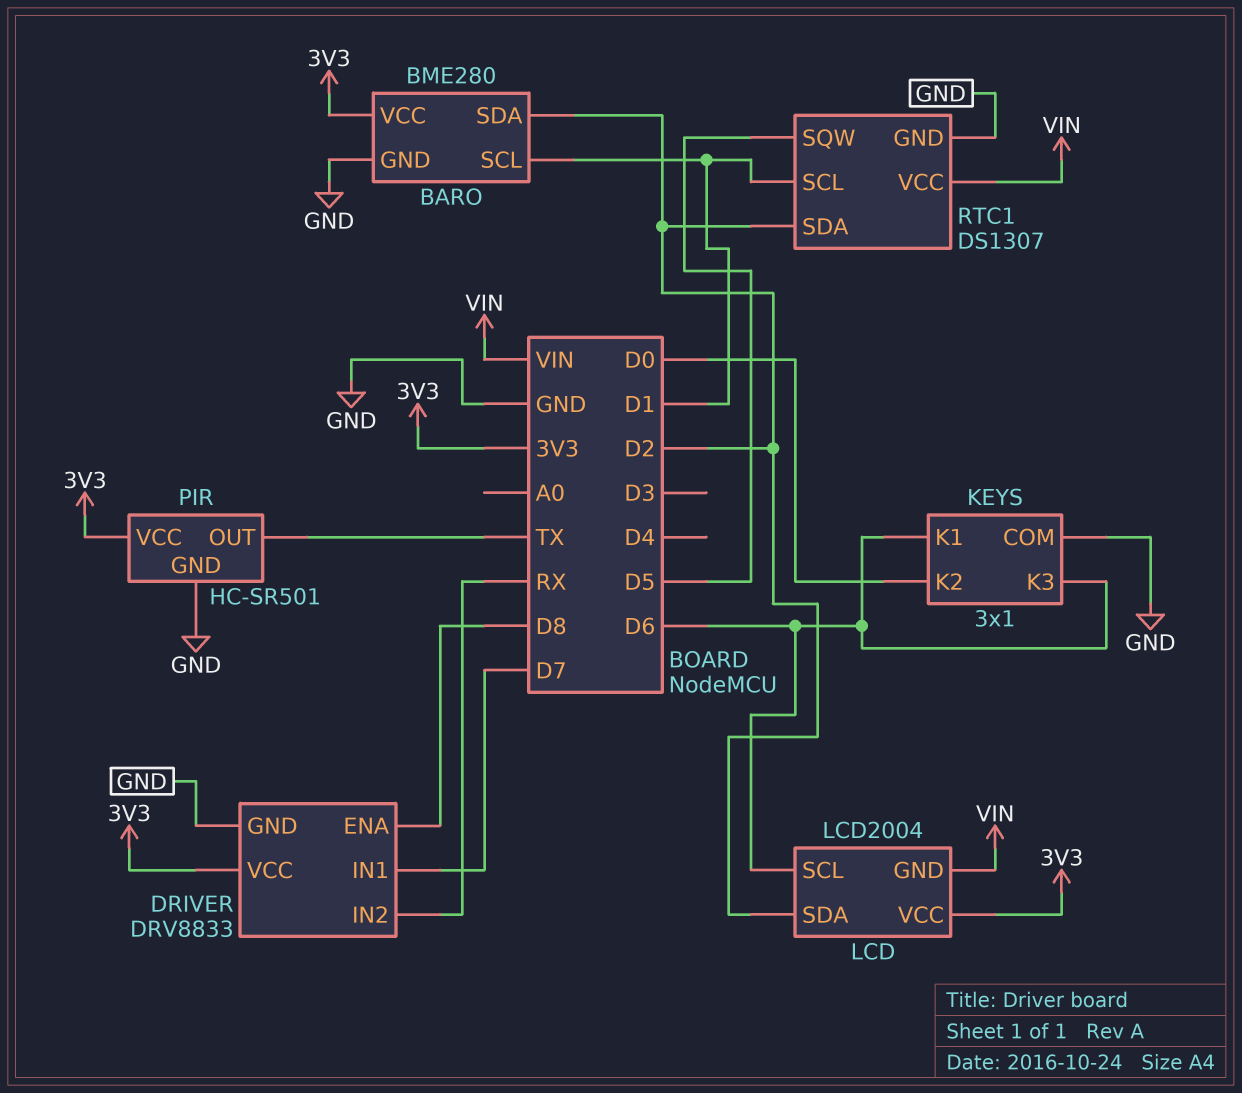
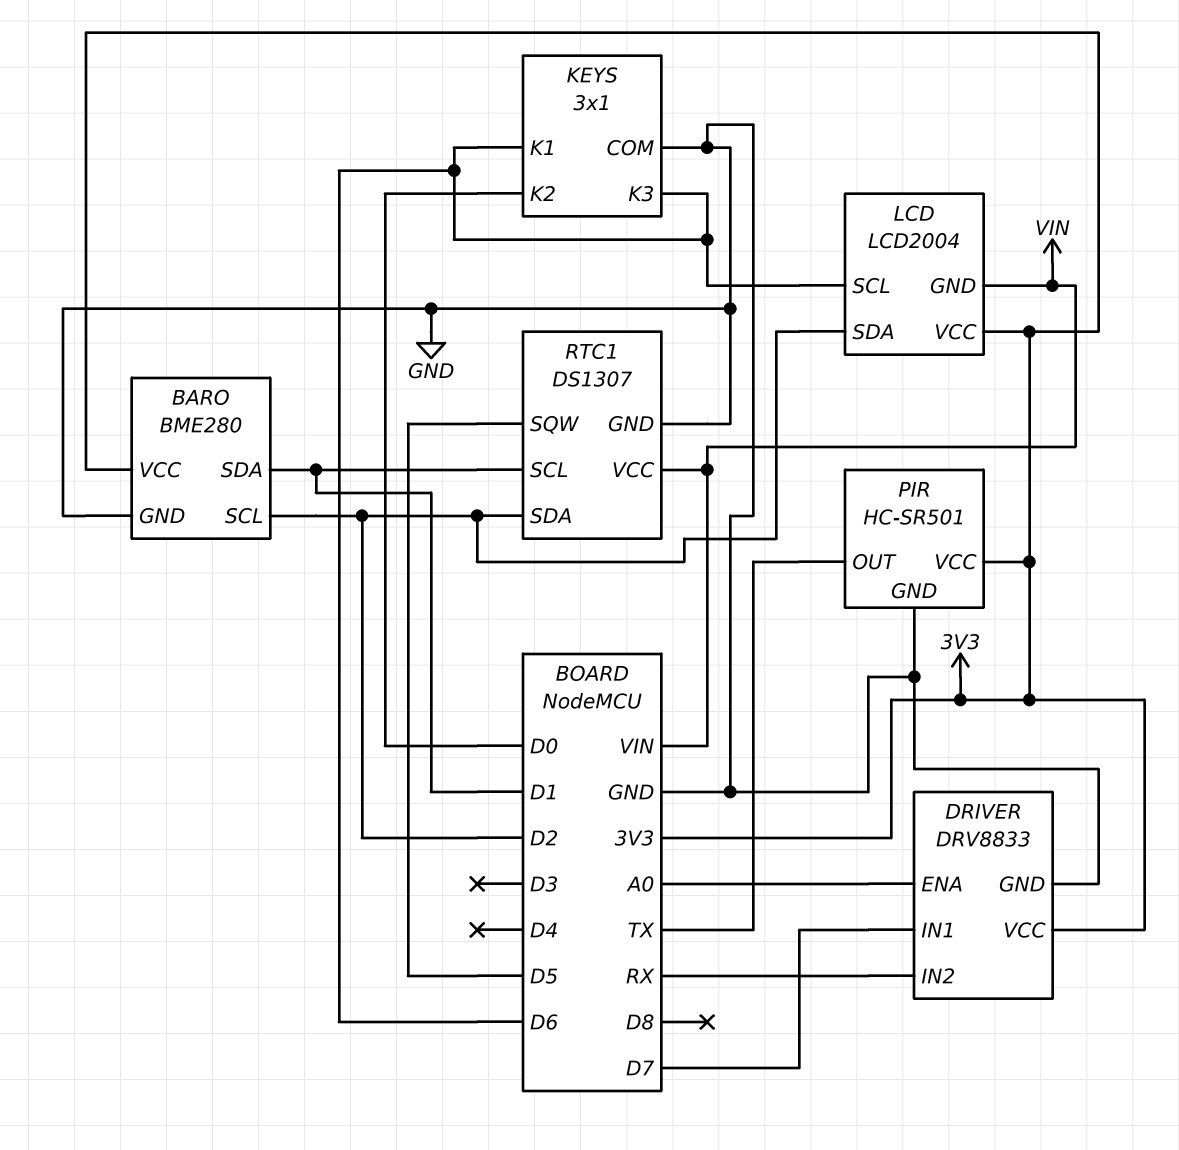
BARO pin SCL: D1 -> D2
BARO pin SDA: D2 -> D1
DRIVER pin ENA: D8 -> A0

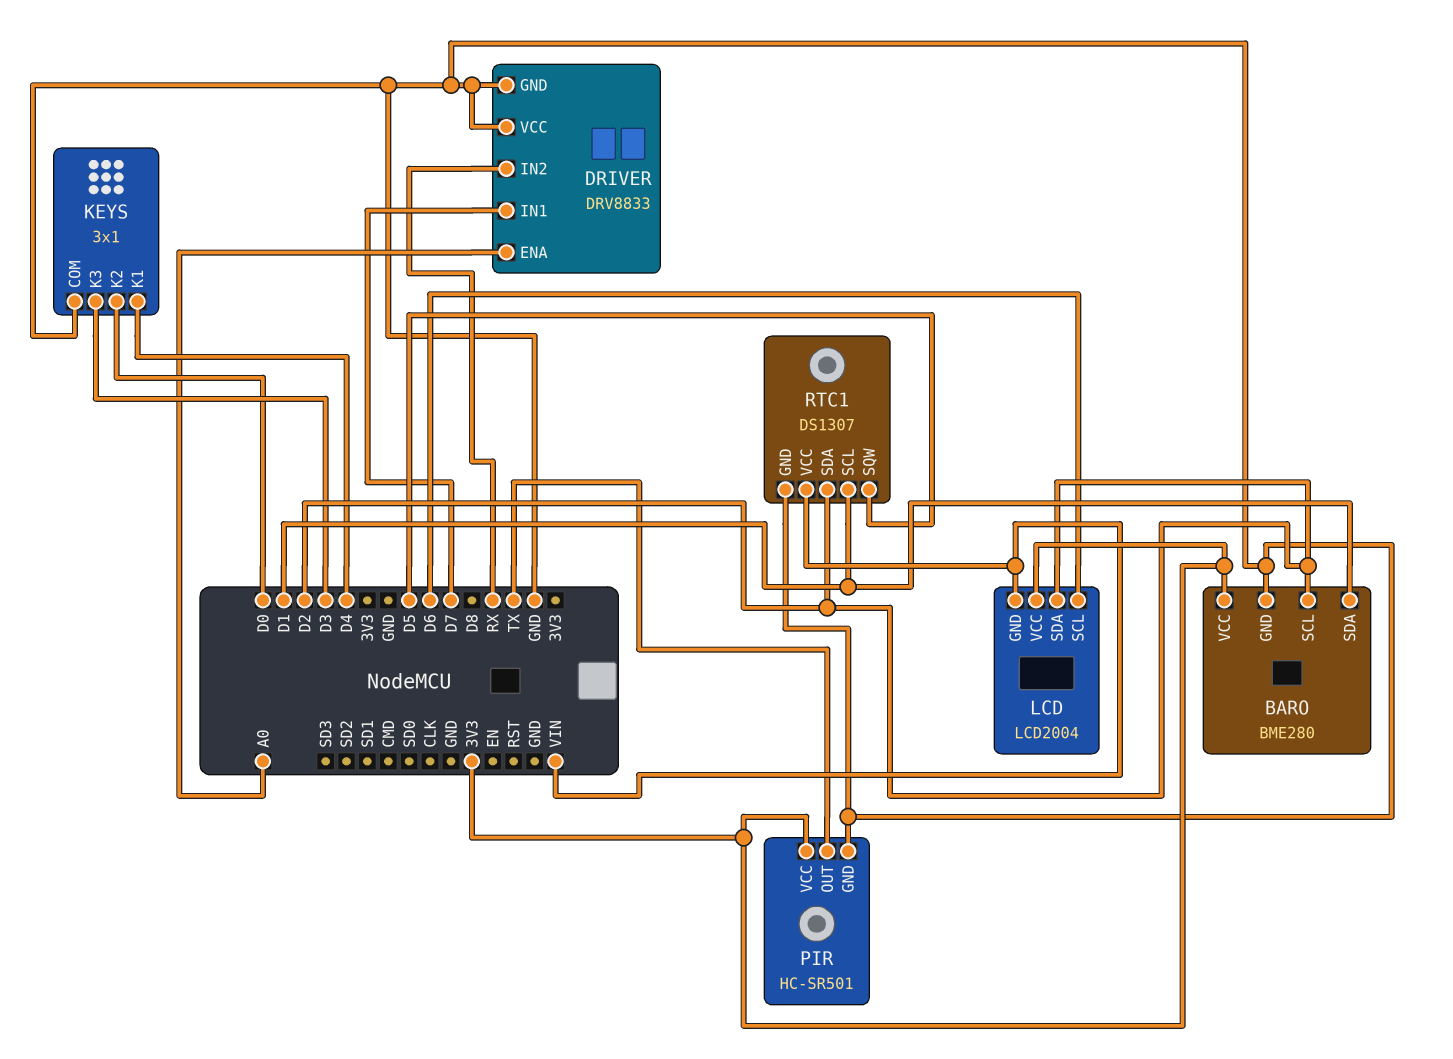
DRIVER pin VCC: 3V3 -> GND
KEYS pin K1: D6 -> D4
KEYS pin K3: D6 -> D3

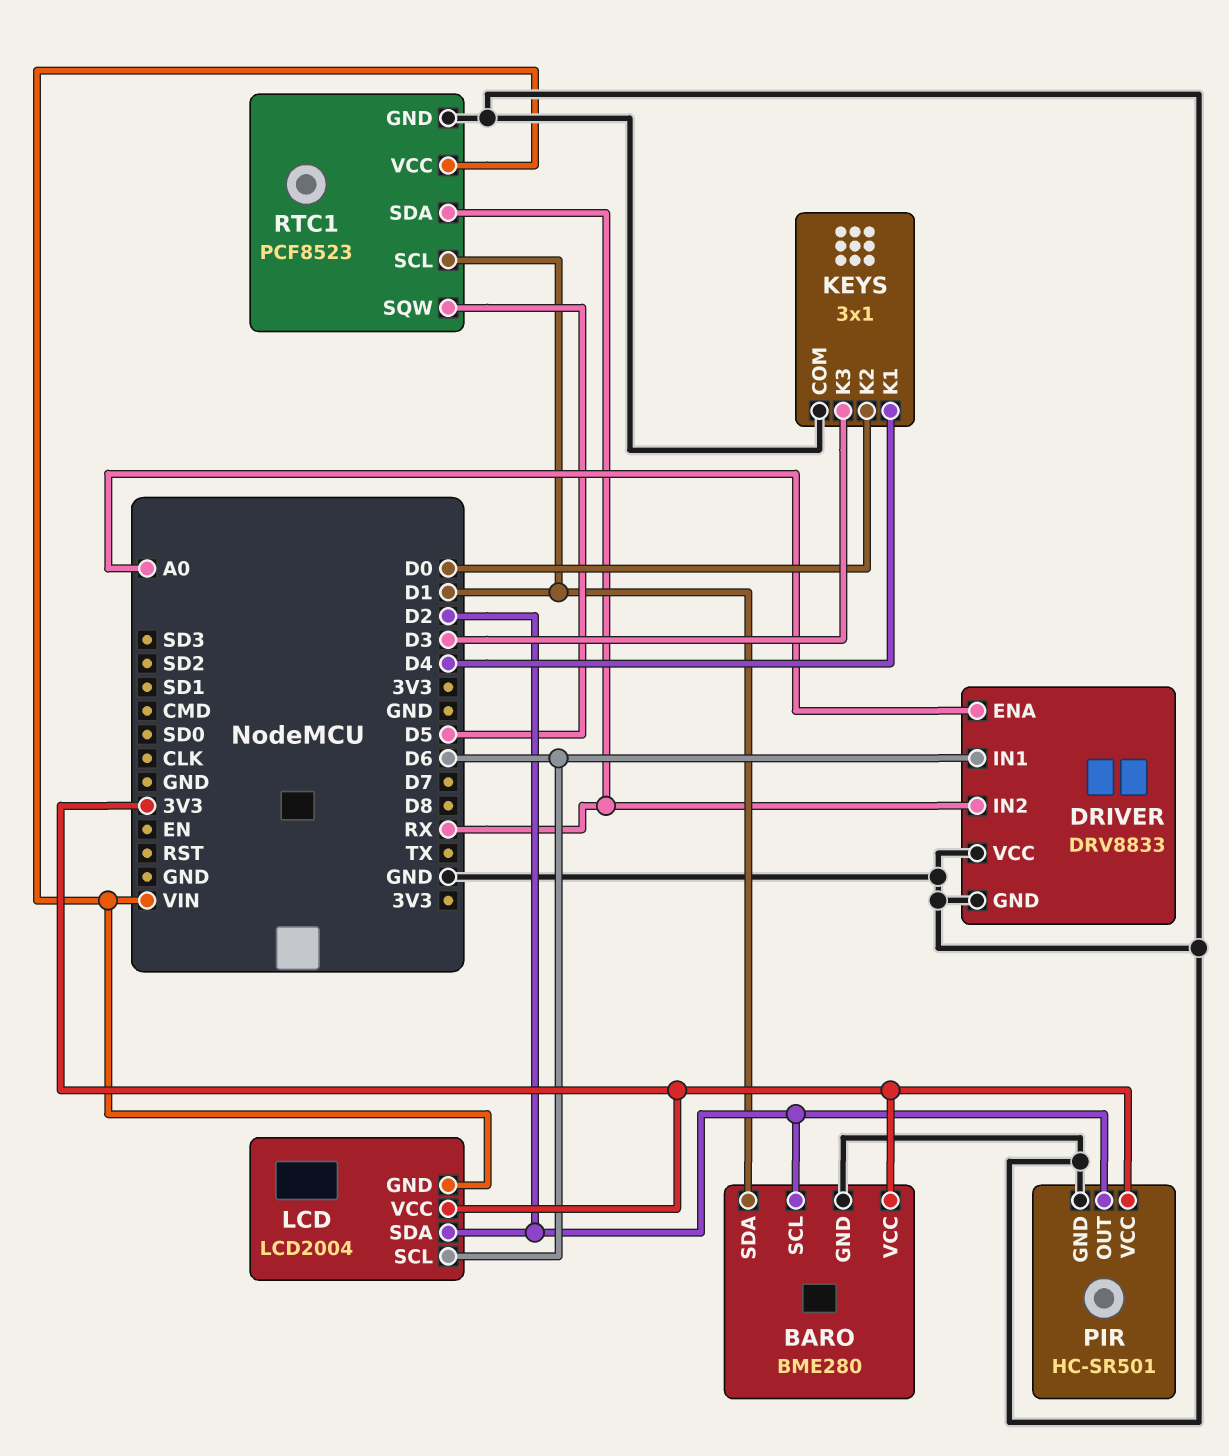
DRIVER pin IN1: D7 -> D6
PIR pin OUT: TX -> D2
RTC1: DS1307 -> PCF8523
RTC1 pin SDA: D2 -> RX

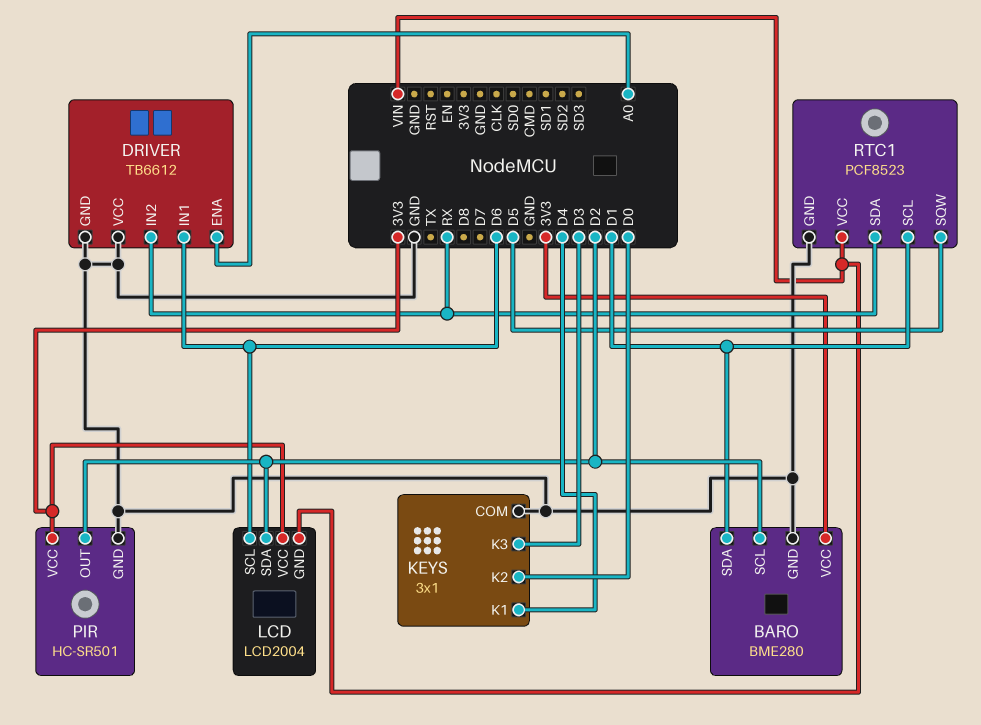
DRIVER: DRV8833 -> TB6612

